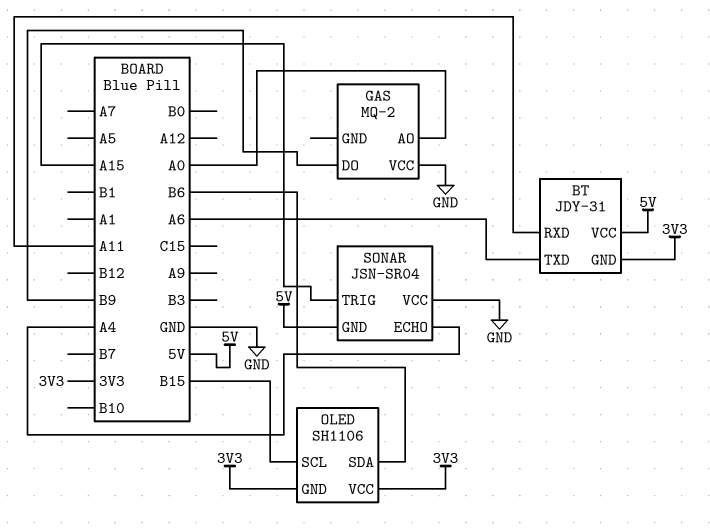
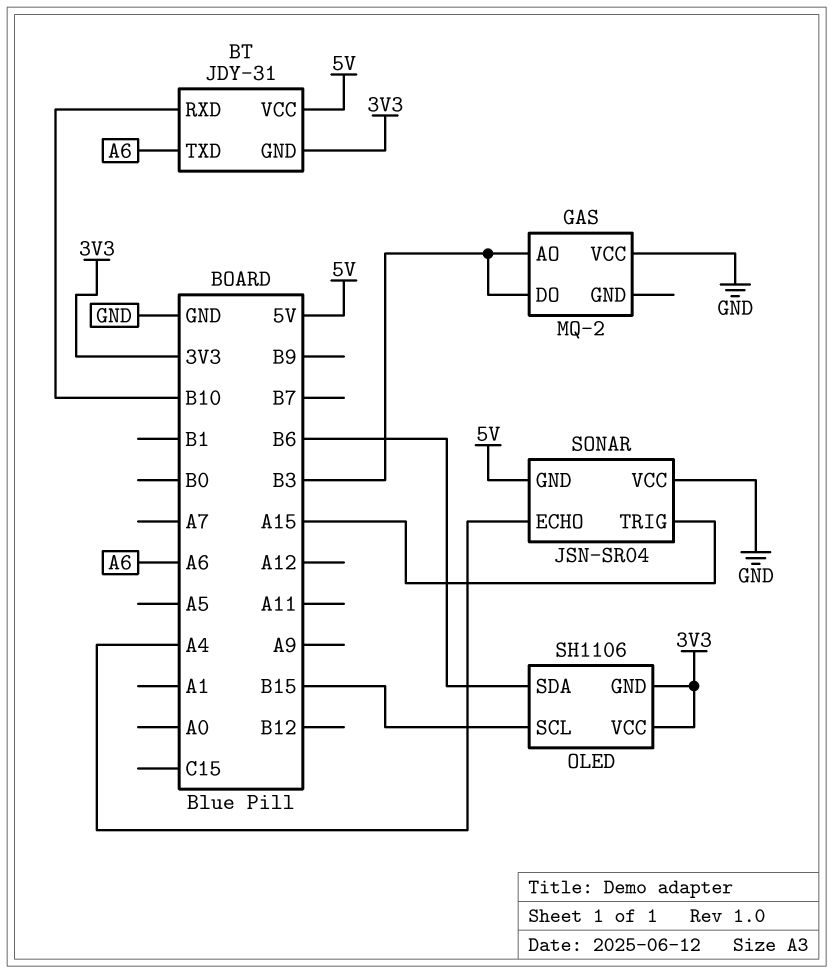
BT pin RXD: A11 -> B10
GAS pin AO: A0 -> B3
GAS pin DO: B9 -> B3

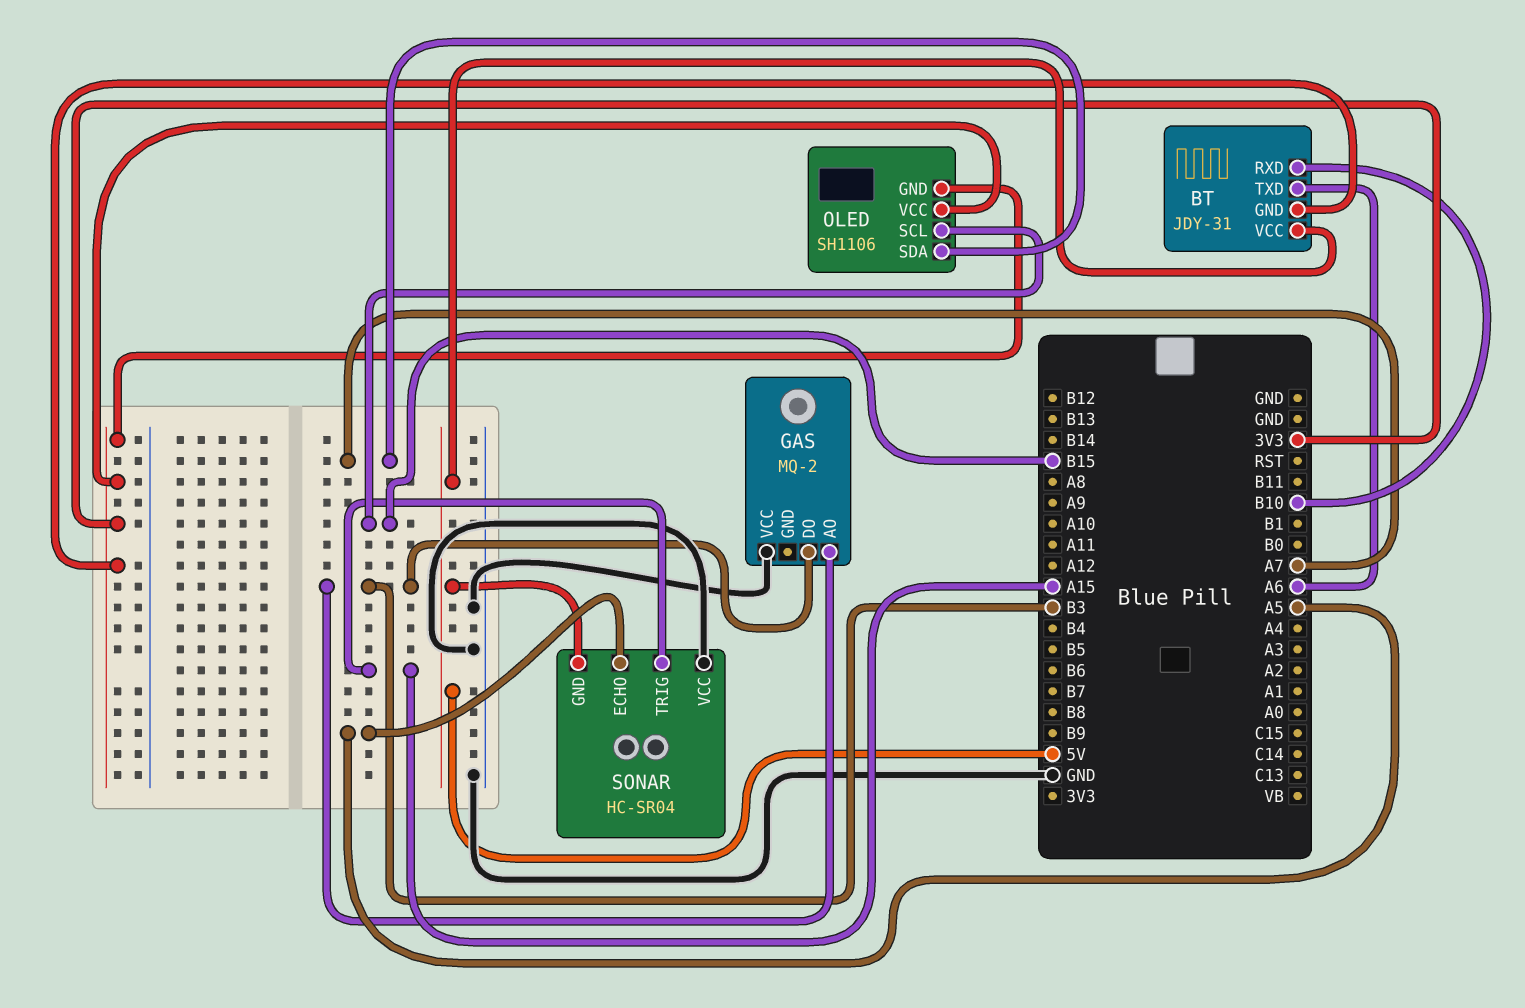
OLED pin SDA: B6 -> A7
SONAR: JSN-SR04 -> HC-SR04
SONAR pin ECHO: A4 -> A5

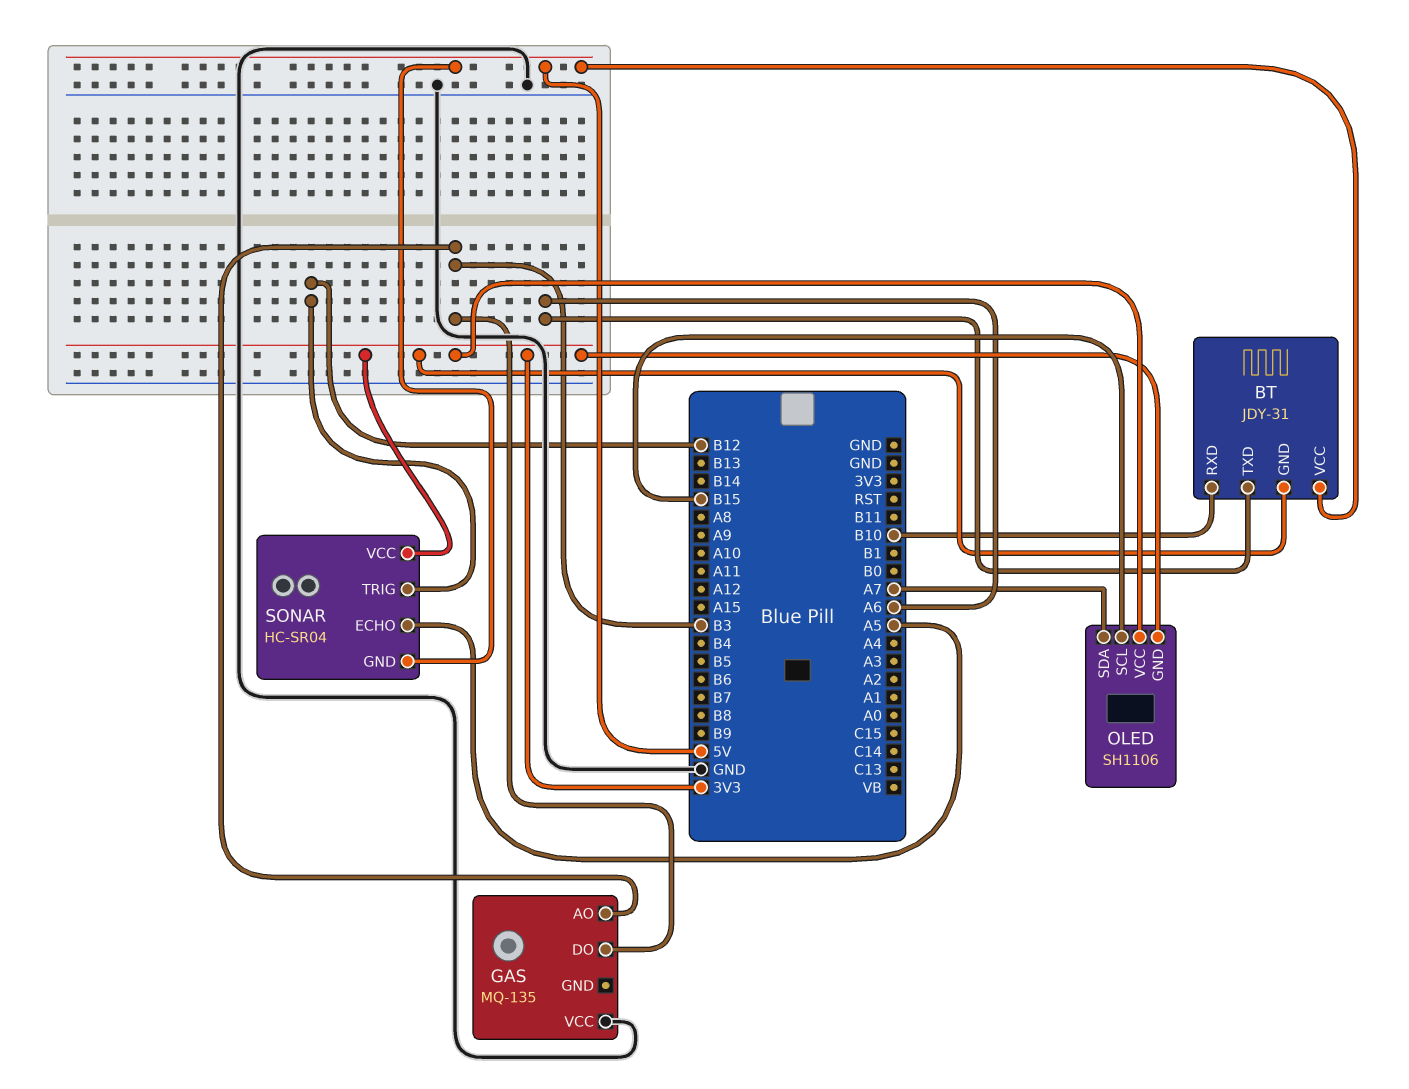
GAS: MQ-2 -> MQ-135
SONAR pin TRIG: A15 -> B12
SONAR pin VCC: GND -> 3V3

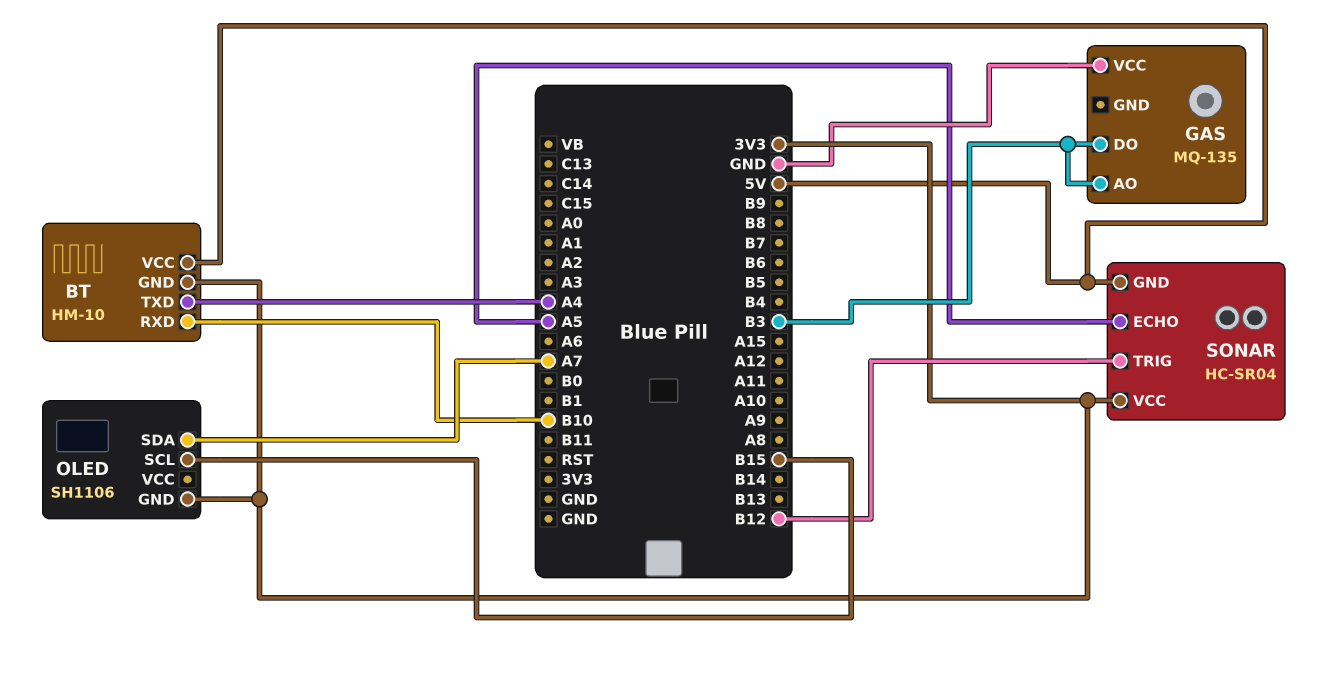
BT: JDY-31 -> HM-10
BT pin TXD: A6 -> A4
OLED pin VCC: 3V3 -> none

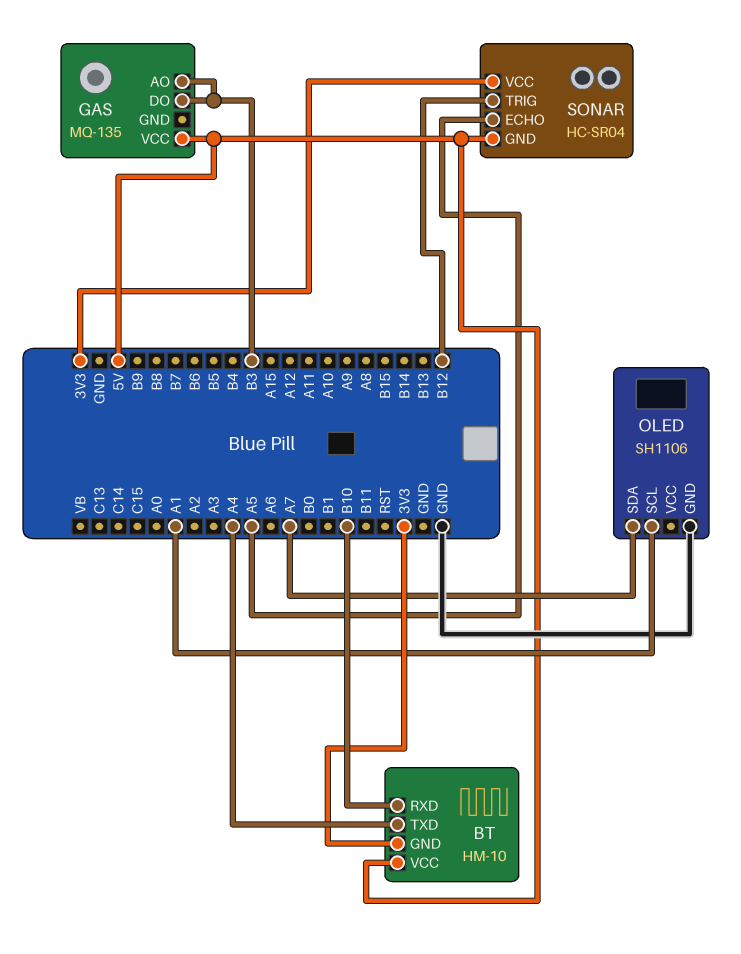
GAS pin VCC: GND -> 5V
OLED pin GND: 3V3 -> GND
OLED pin SCL: B15 -> A1

